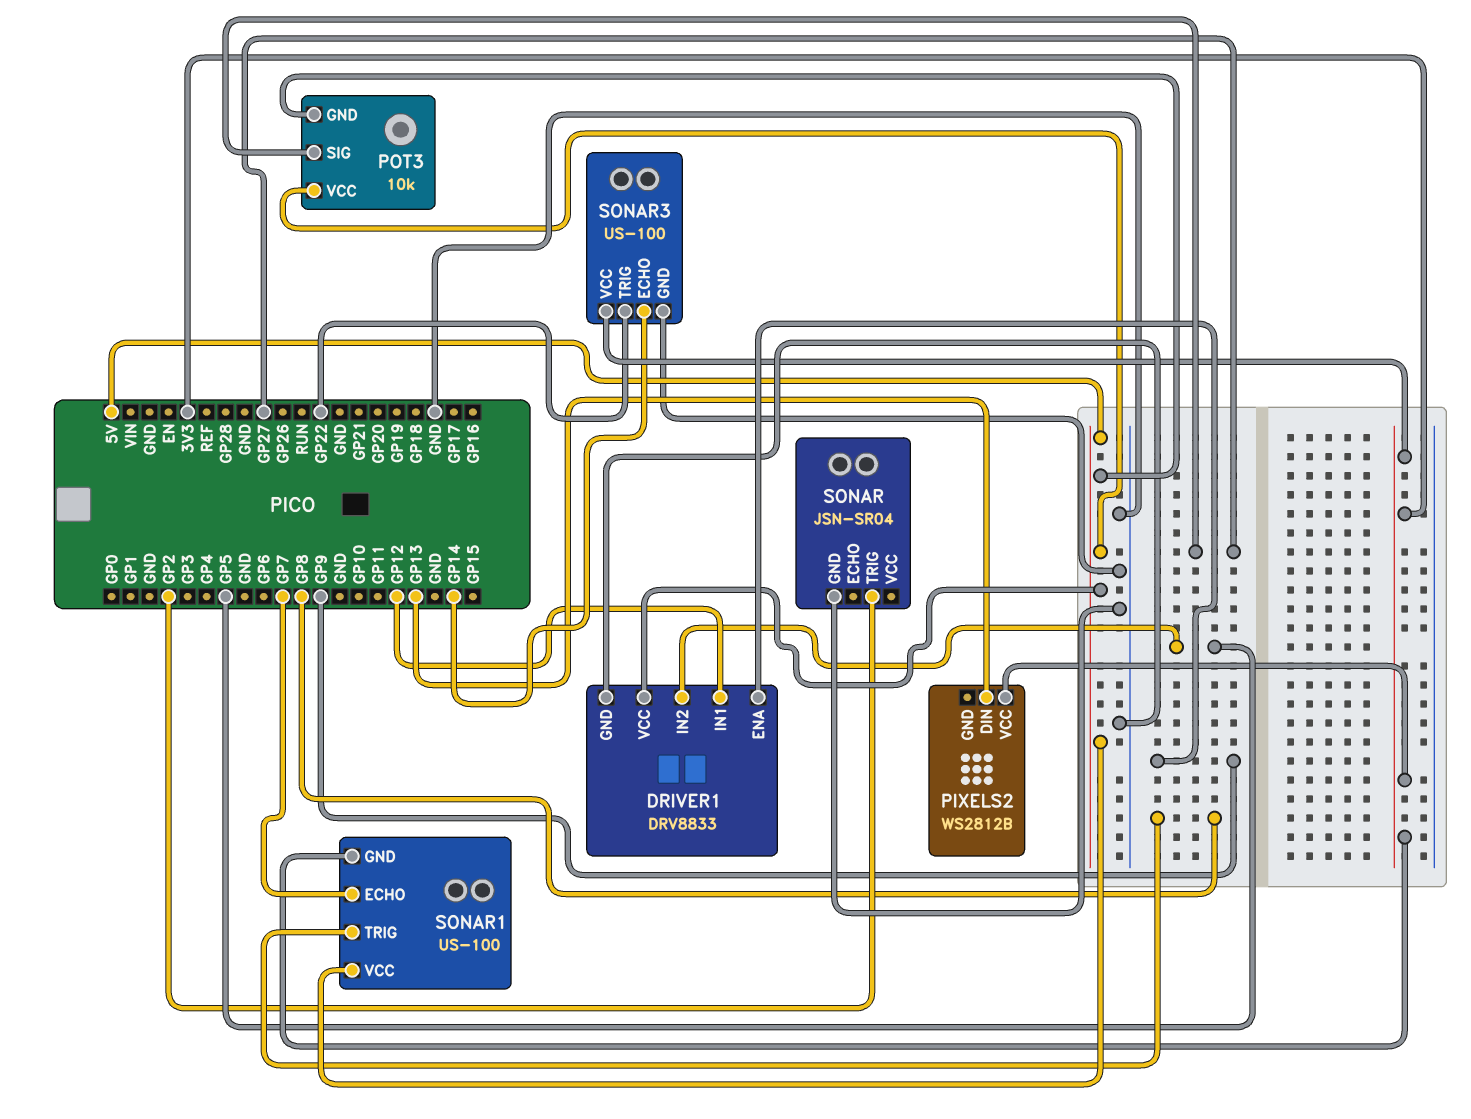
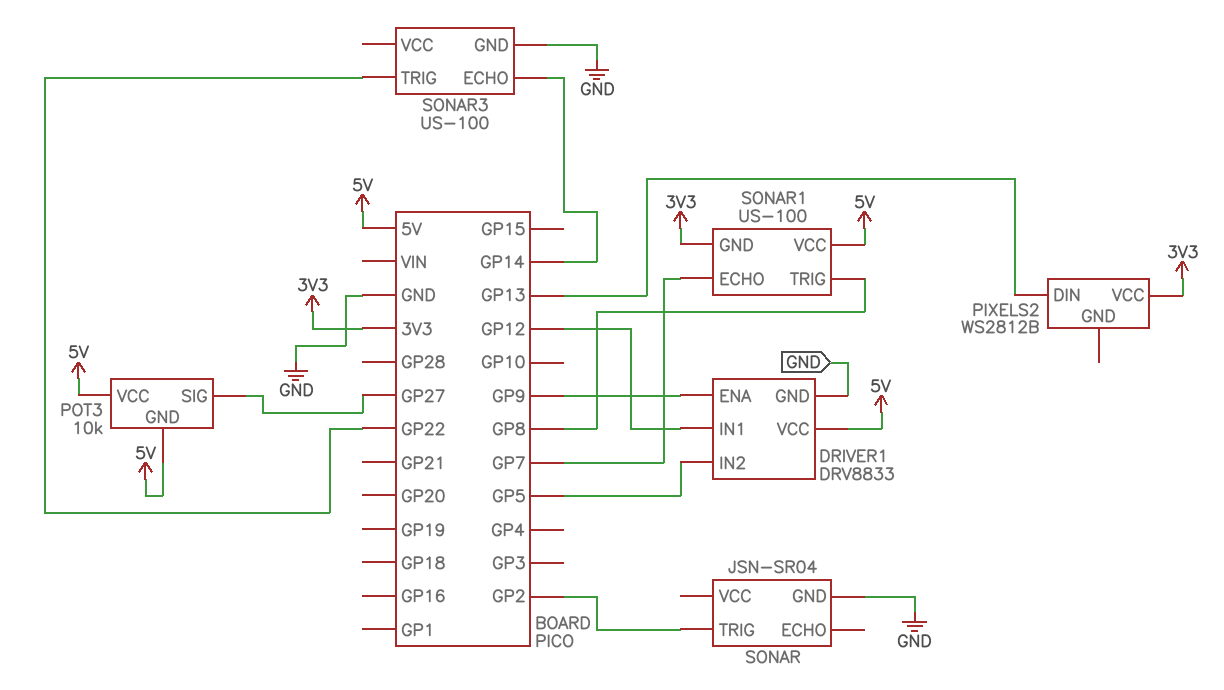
SONAR3 pin VCC: 3V3 -> none

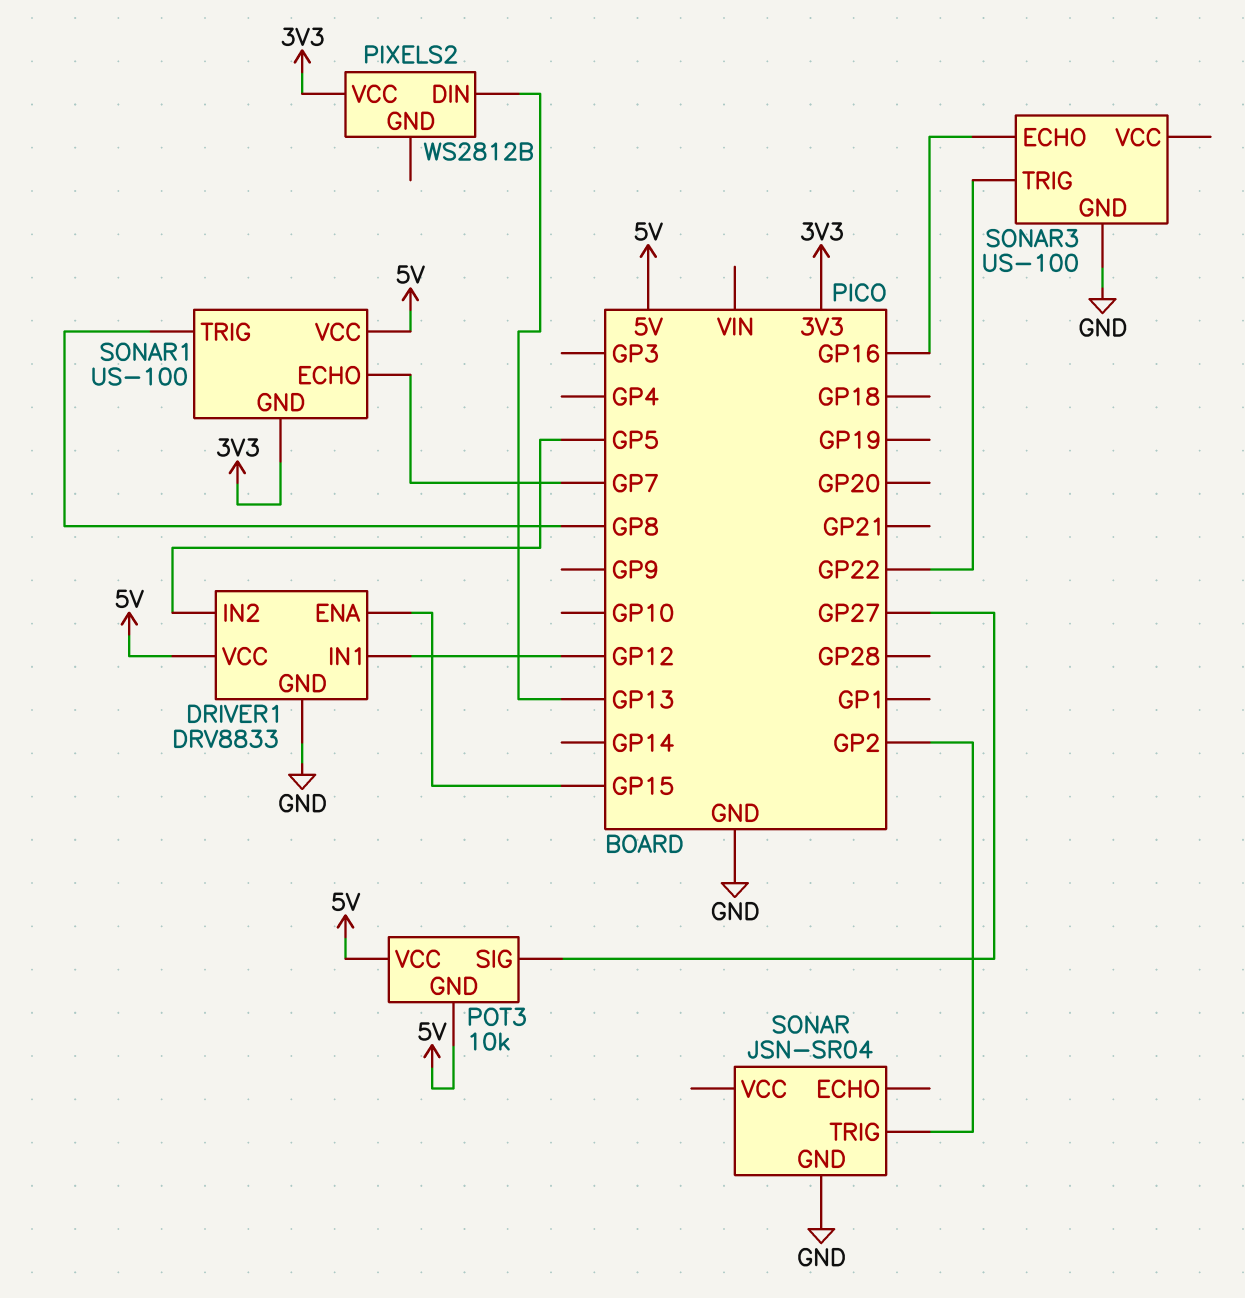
DRIVER1 pin ENA: GP9 -> GP15
SONAR3 pin ECHO: GP14 -> GP16

